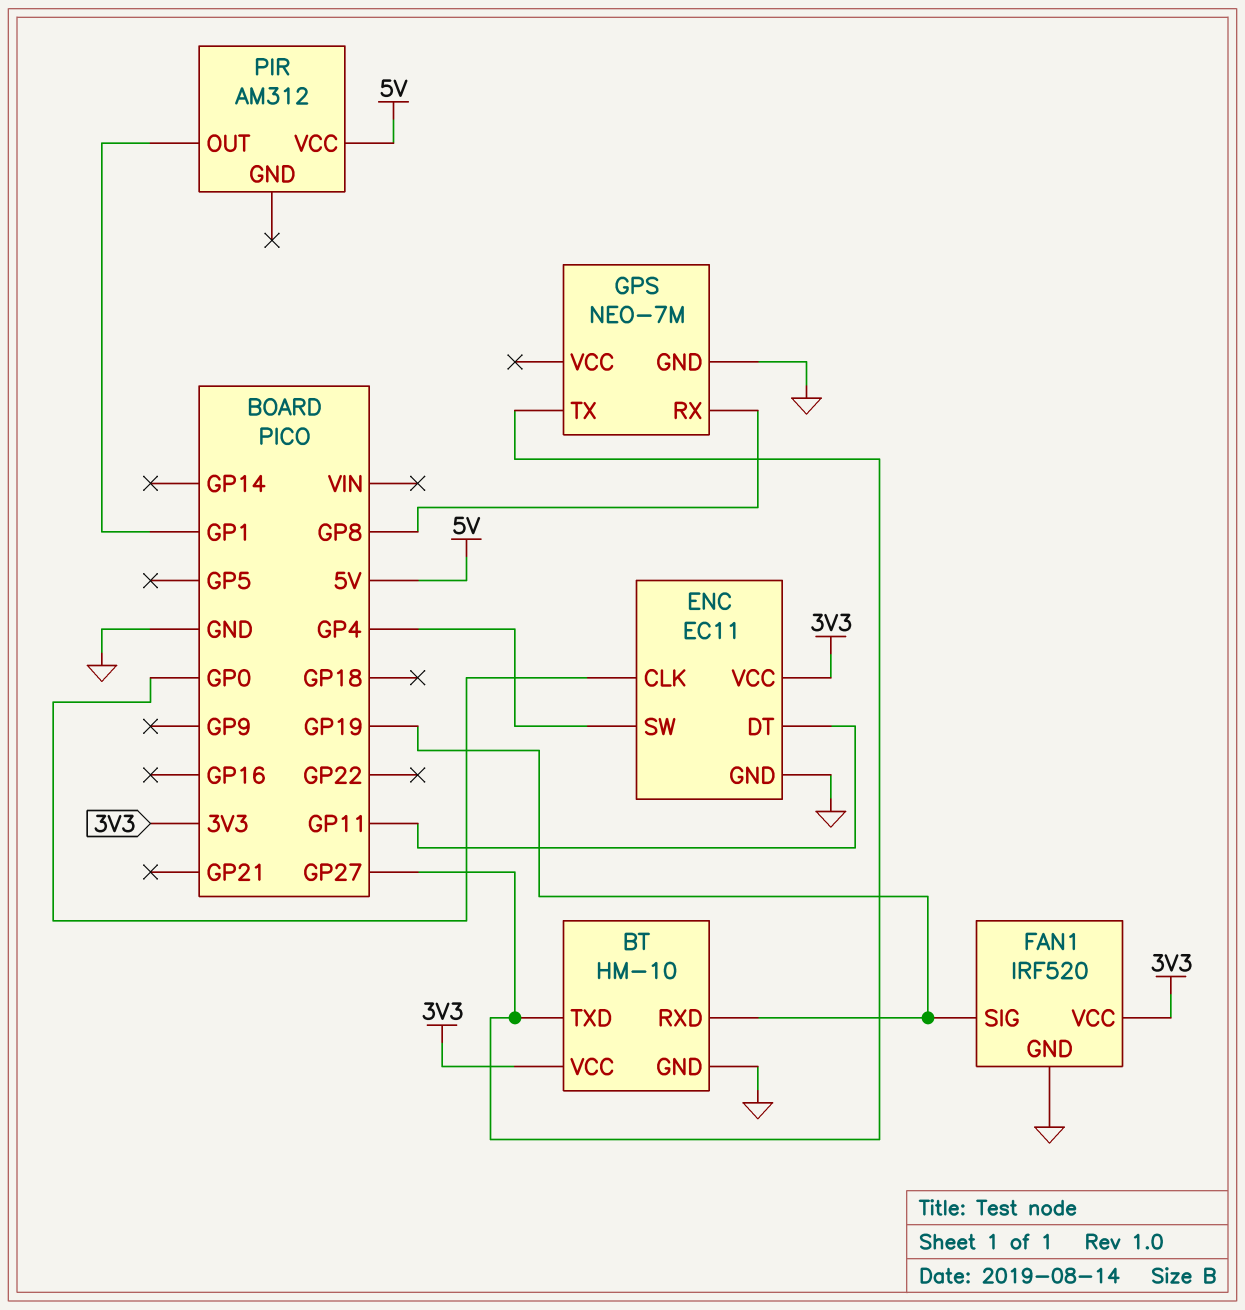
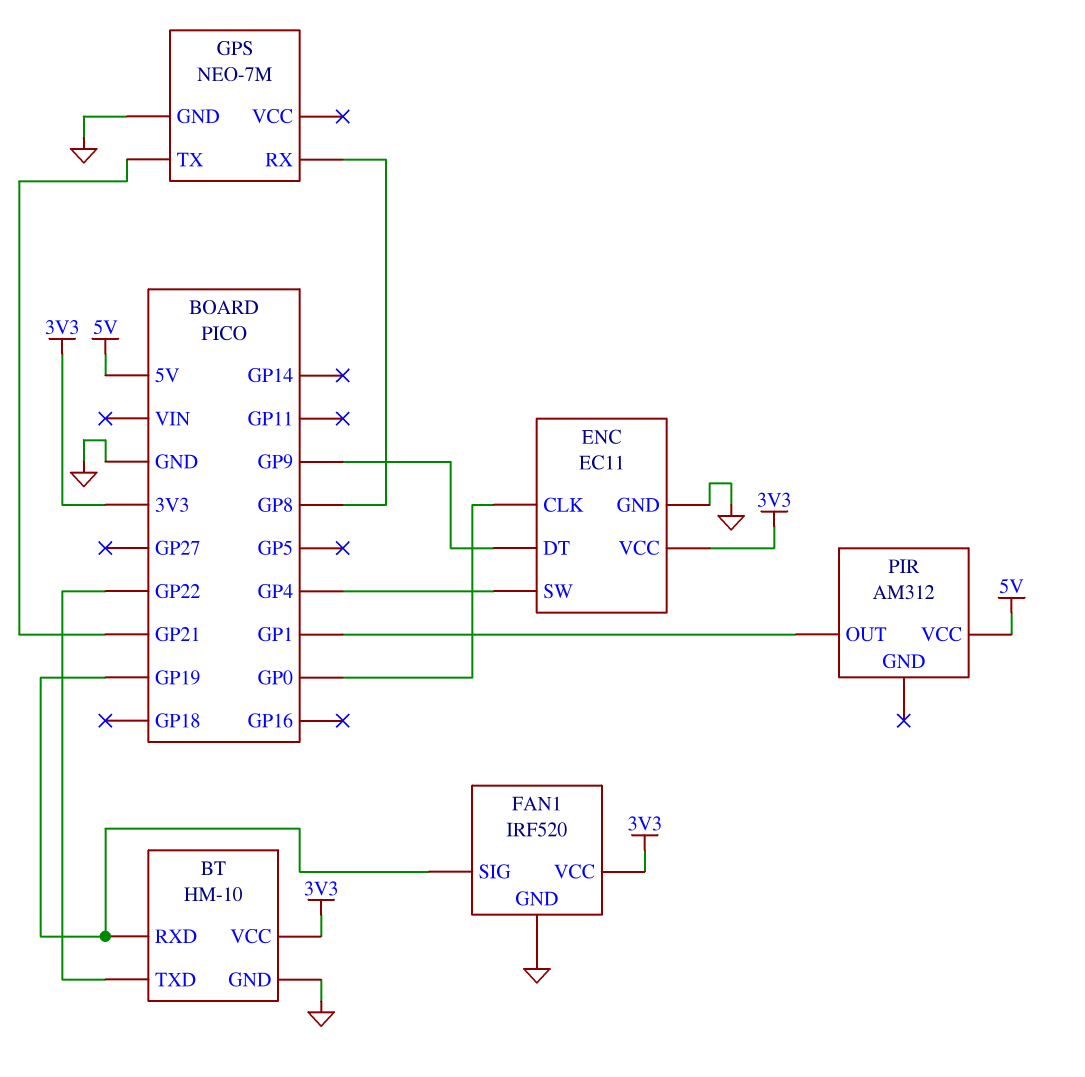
BT pin TXD: GP27 -> GP22
ENC pin DT: GP11 -> GP9
GPS pin TX: GP27 -> GP21

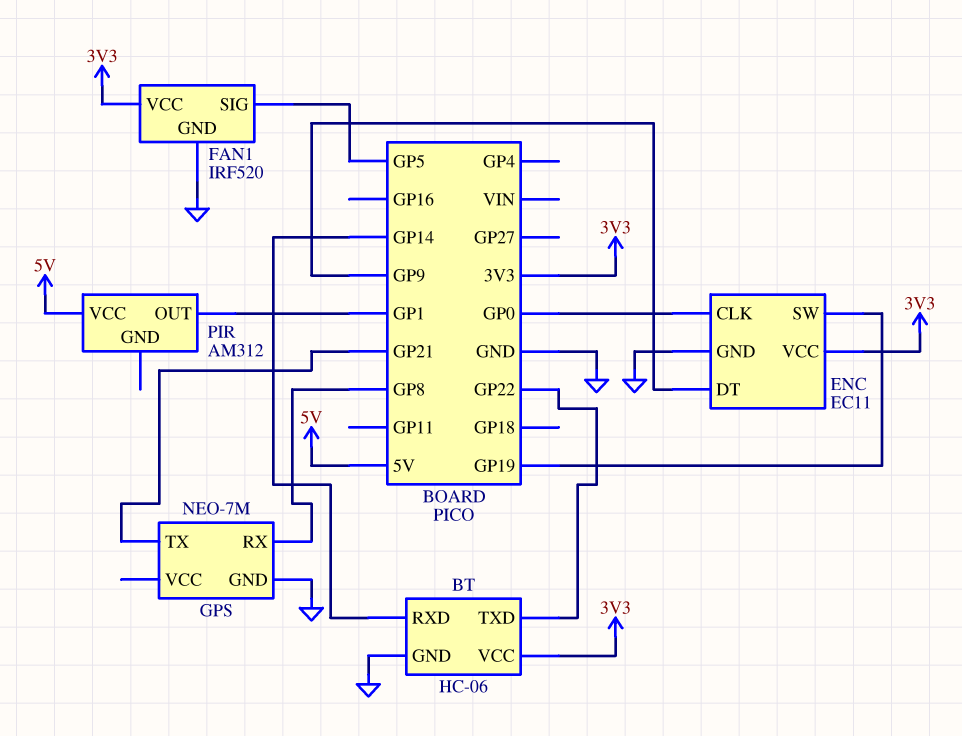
BT: HM-10 -> HC-06
BT pin RXD: GP19 -> GP14
ENC pin SW: GP4 -> GP19
FAN1 pin SIG: GP19 -> GP5

